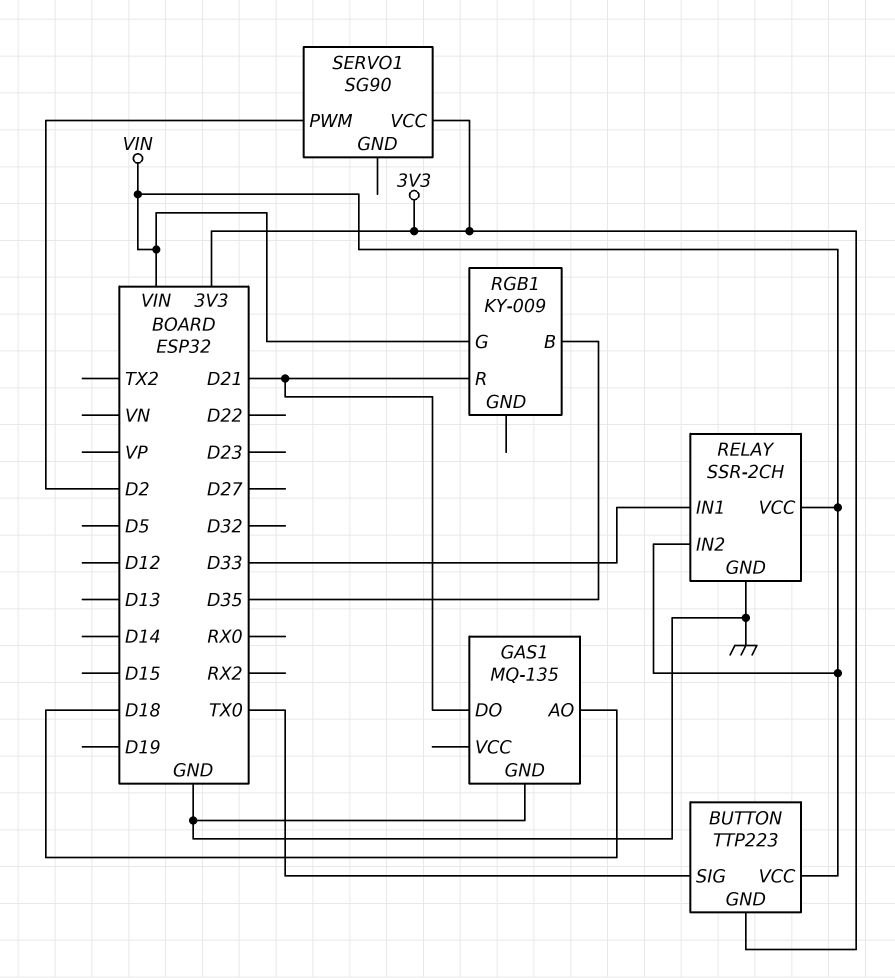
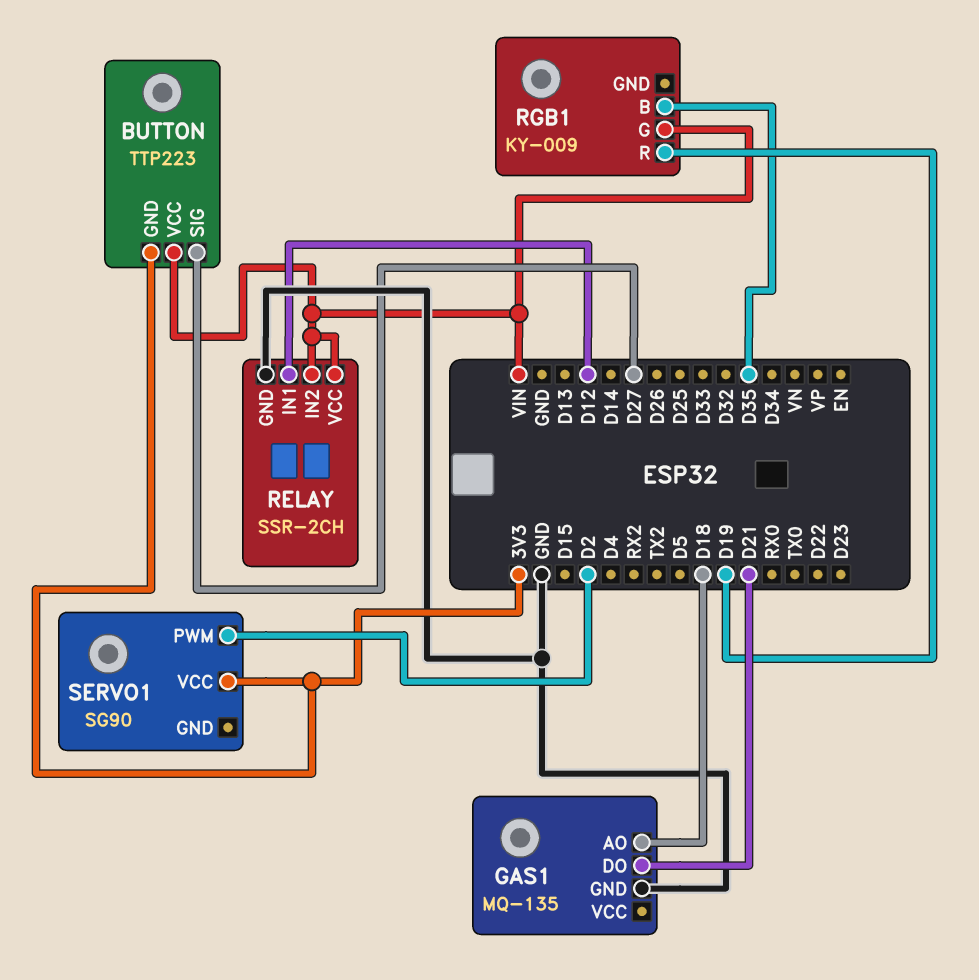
BUTTON pin SIG: TX0 -> D27
RELAY pin IN1: D33 -> D12
RGB1 pin R: D21 -> D19

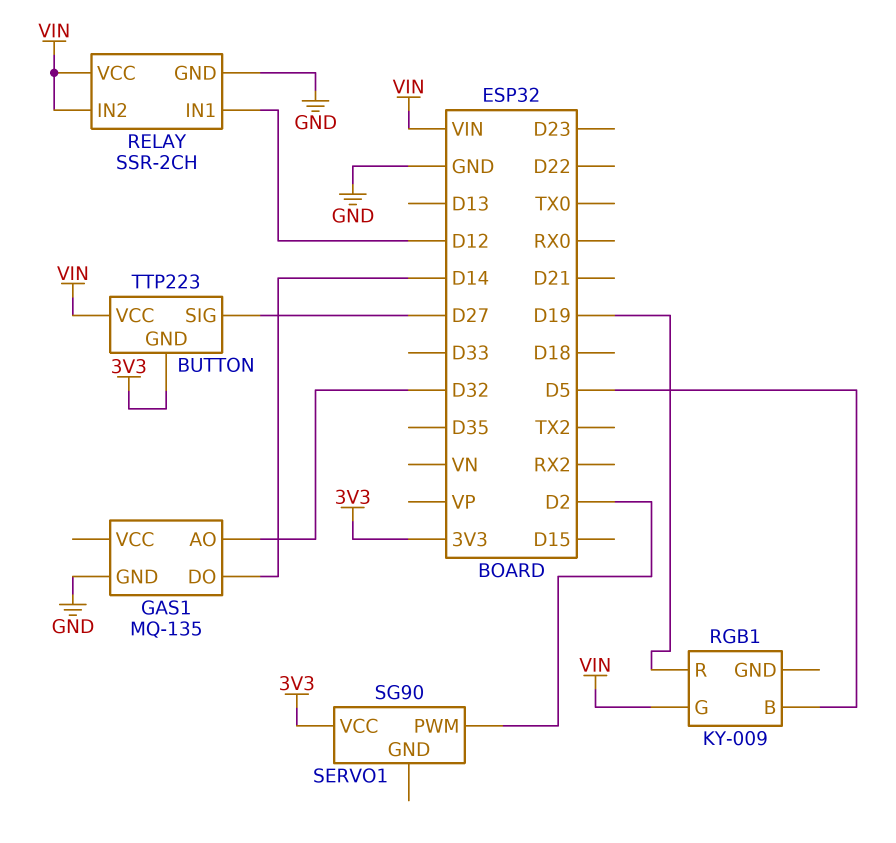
GAS1 pin AO: D18 -> D32
GAS1 pin DO: D21 -> D14
RGB1 pin B: D35 -> D5

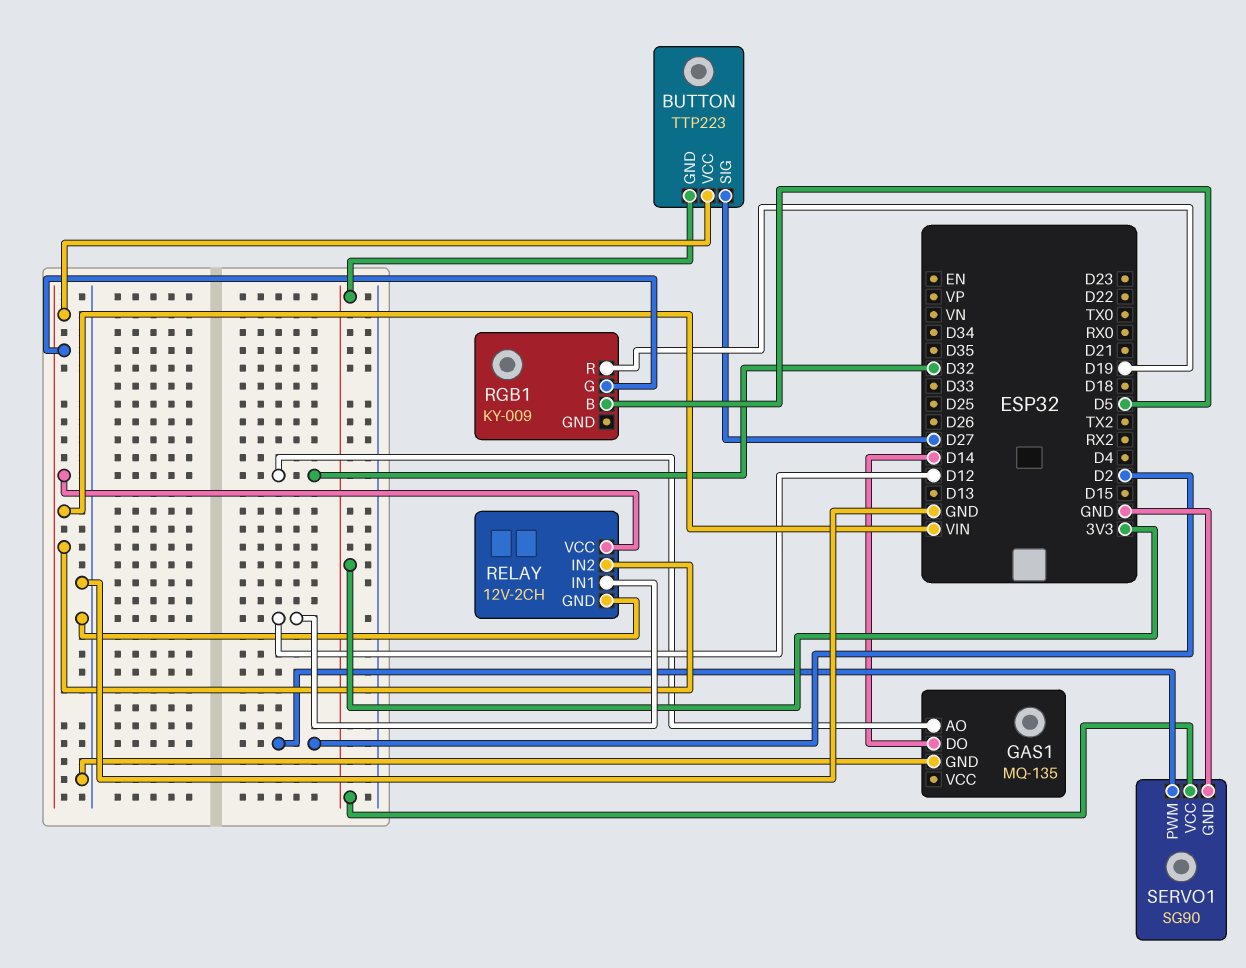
RELAY: SSR-2CH -> 12V-2CH
SERVO1 pin GND: none -> GND

